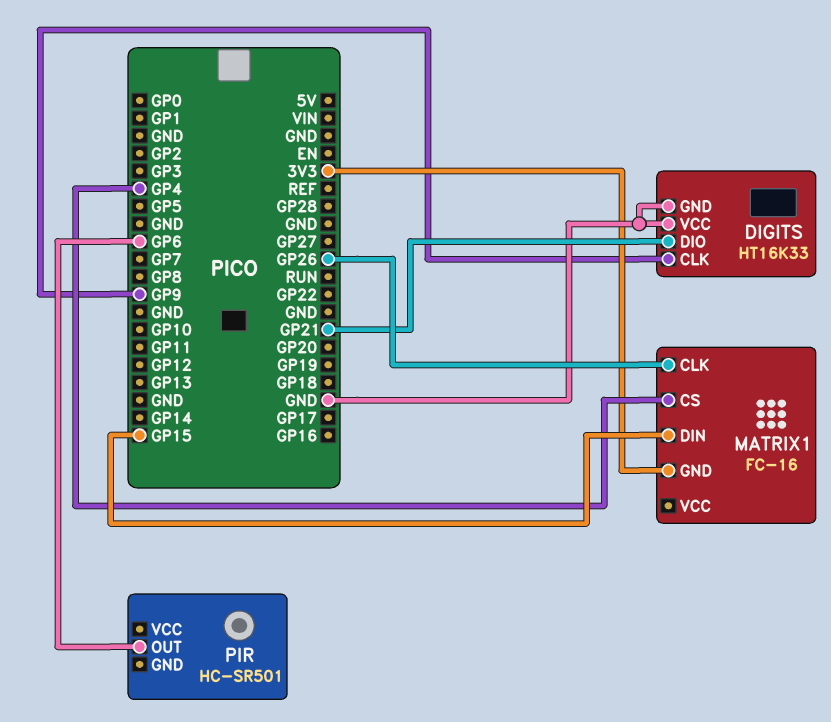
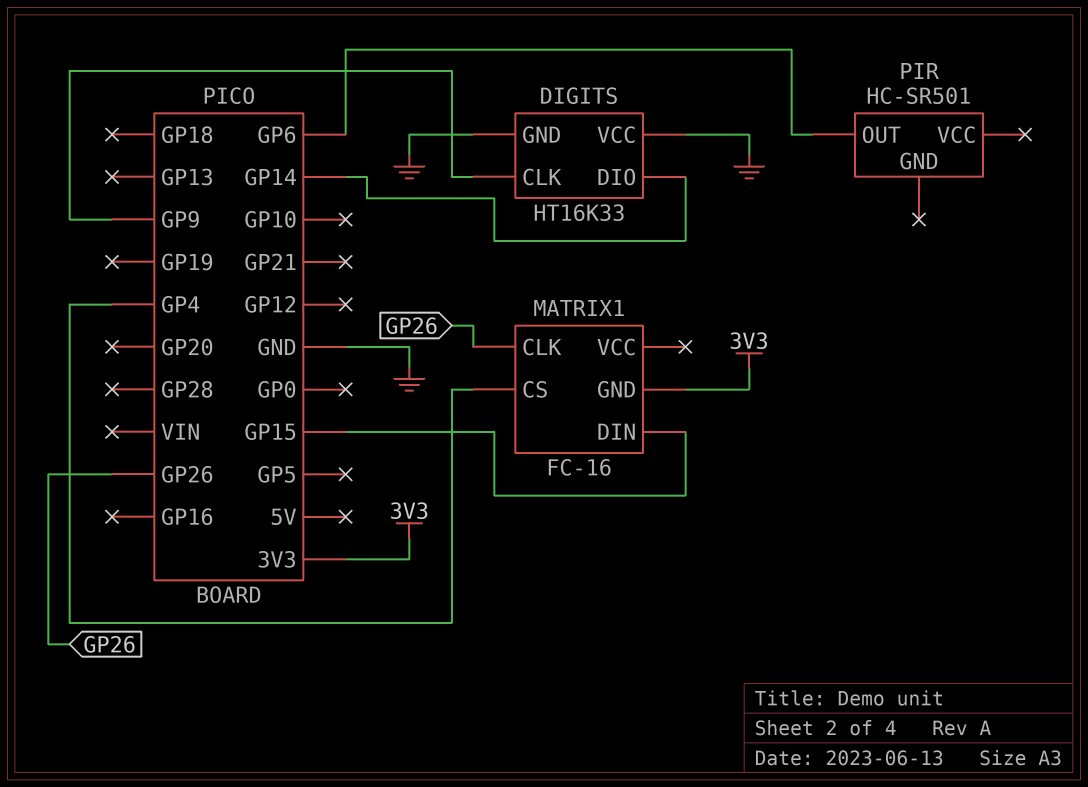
DIGITS pin DIO: GP21 -> GP14

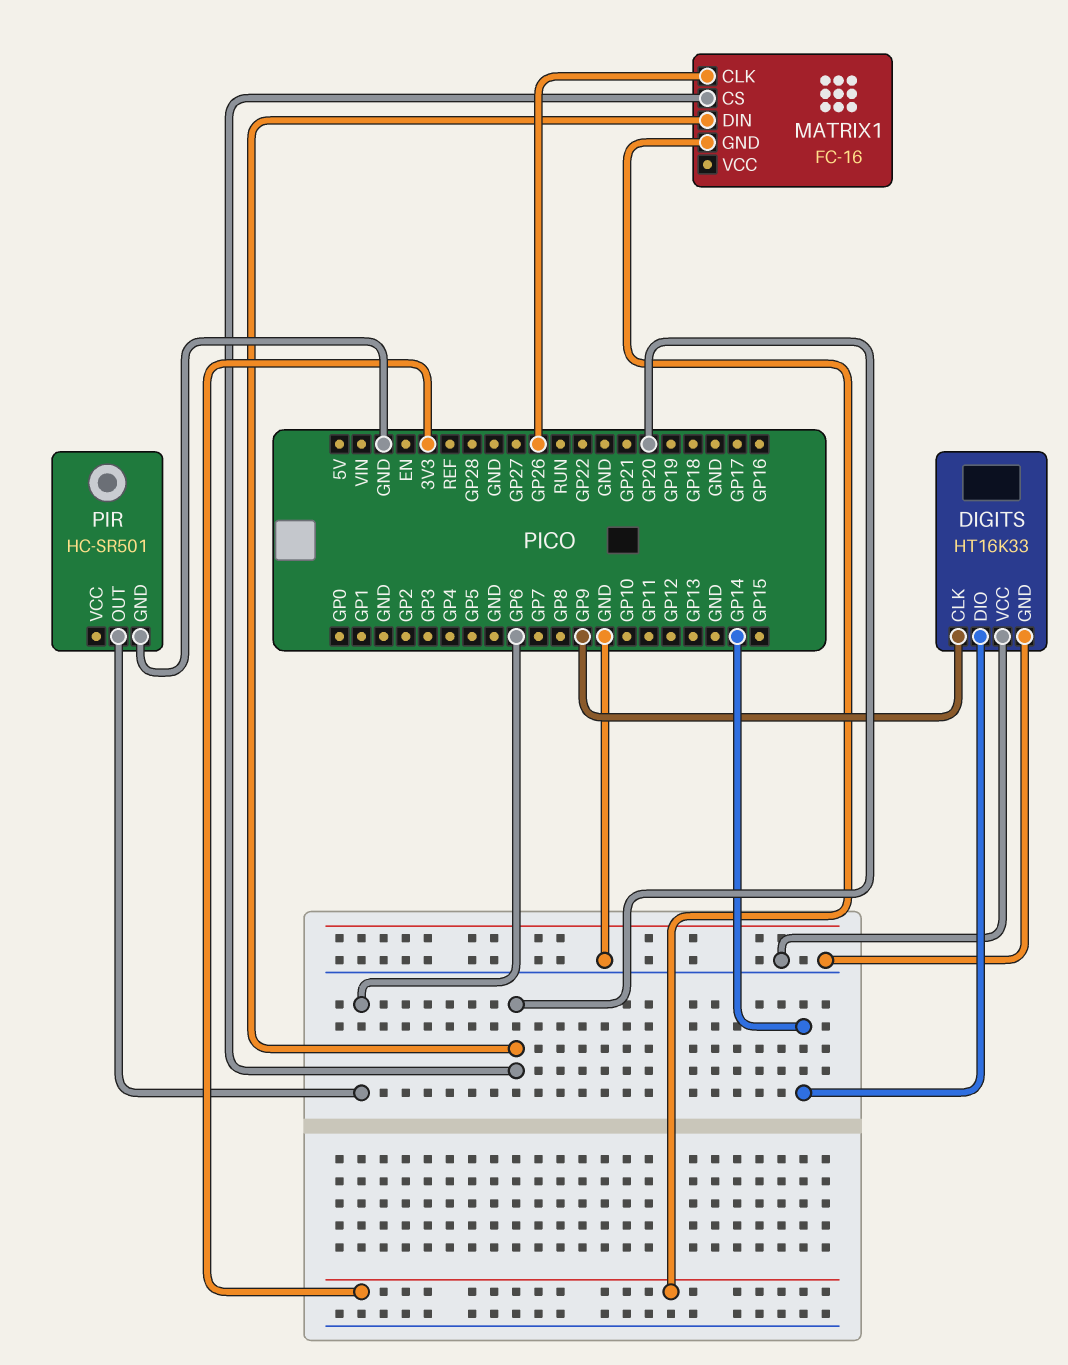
MATRIX1 pin CS: GP4 -> GP20
MATRIX1 pin DIN: GP15 -> GP20
PIR pin GND: none -> GND

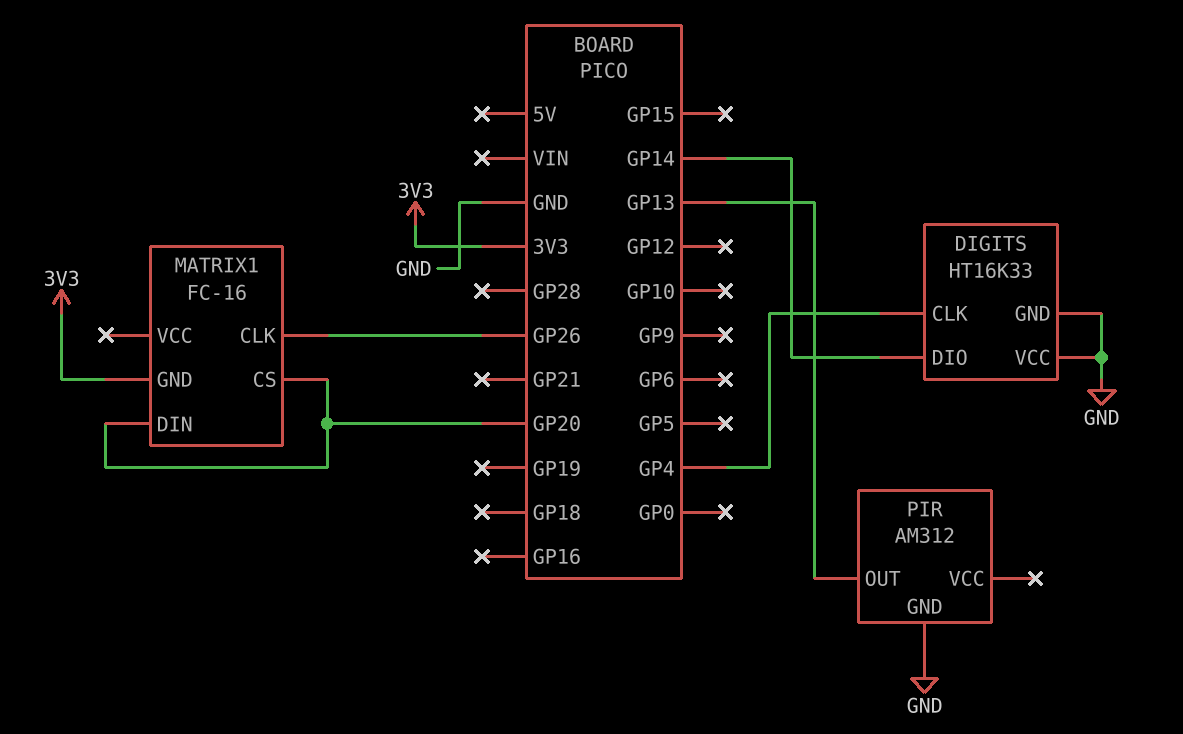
DIGITS pin CLK: GP9 -> GP4
PIR: HC-SR501 -> AM312
PIR pin OUT: GP6 -> GP13

